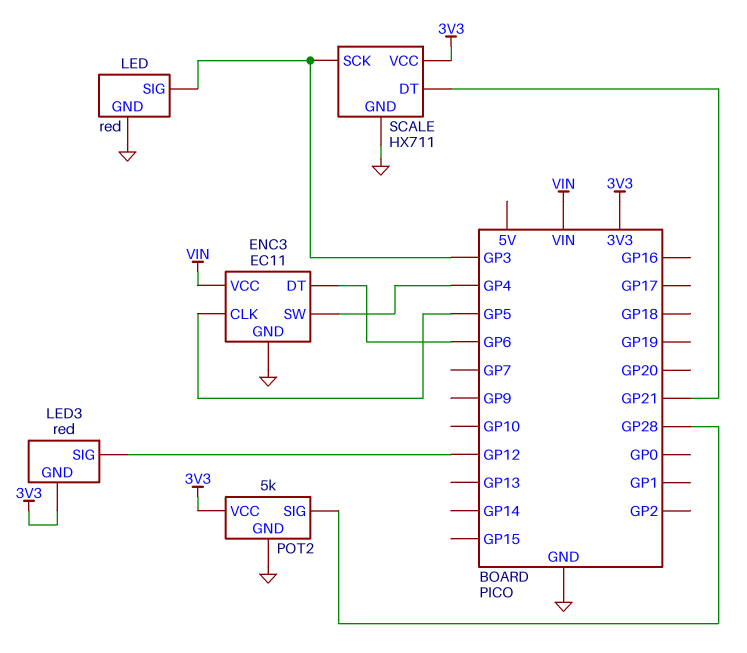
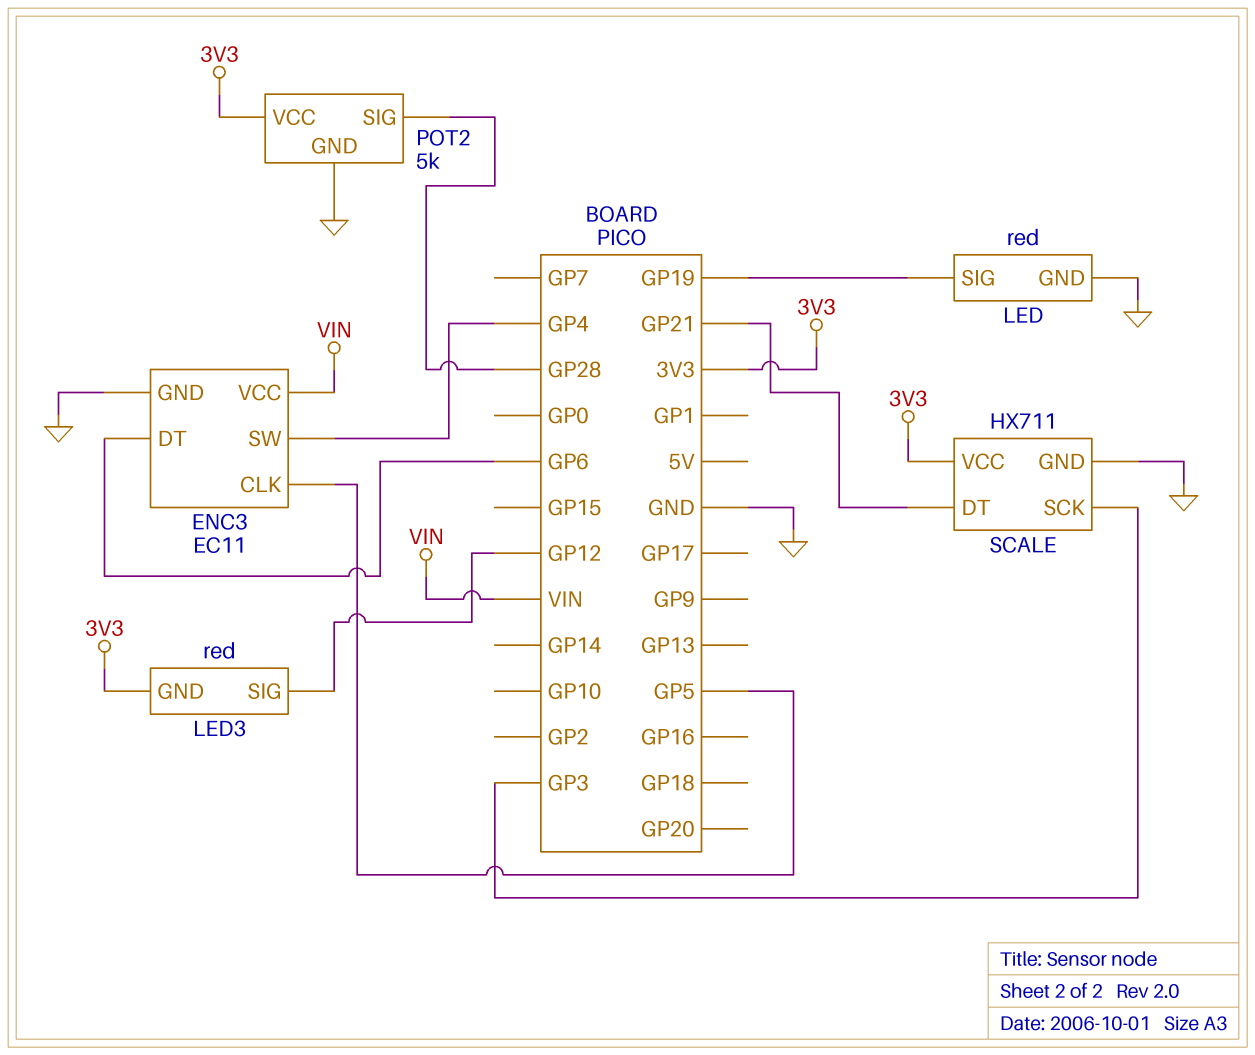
LED pin SIG: GP3 -> GP19

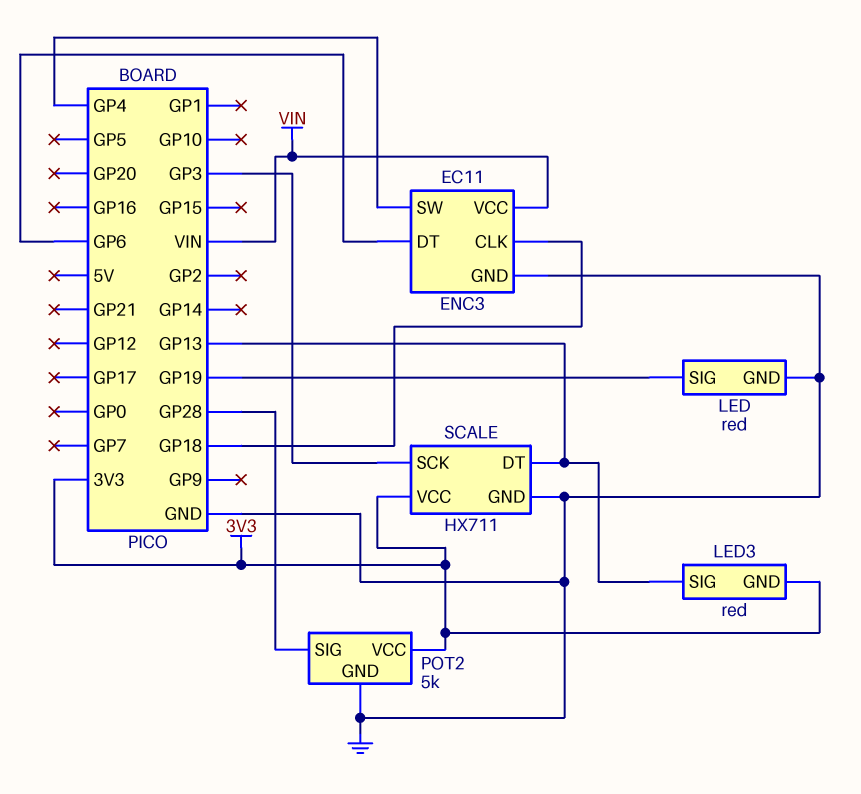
ENC3 pin CLK: GP5 -> GP18
LED3 pin SIG: GP12 -> GP13
SCALE pin DT: GP21 -> GP13

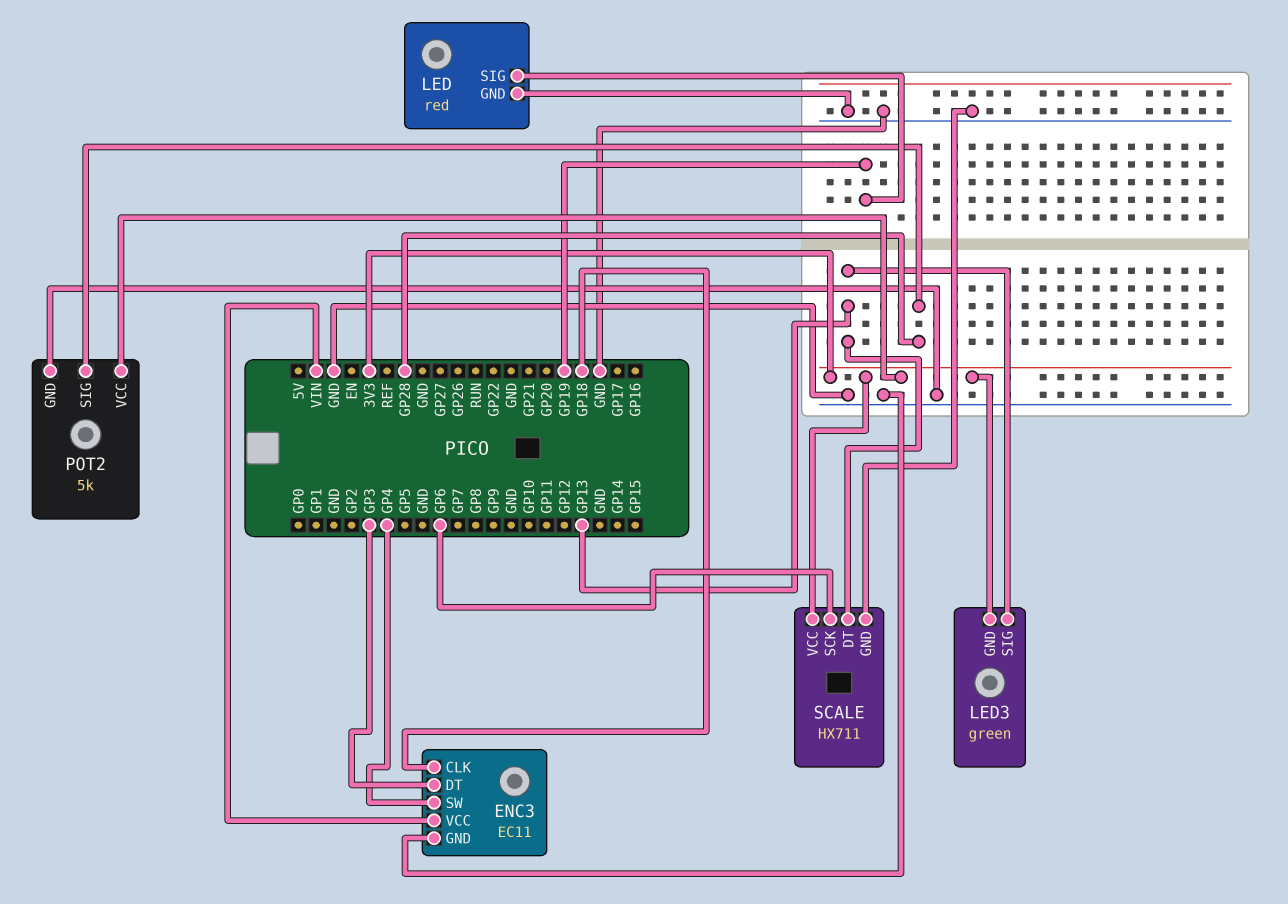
ENC3 pin DT: GP6 -> GP3
LED3: red -> green
SCALE pin SCK: GP3 -> GP6

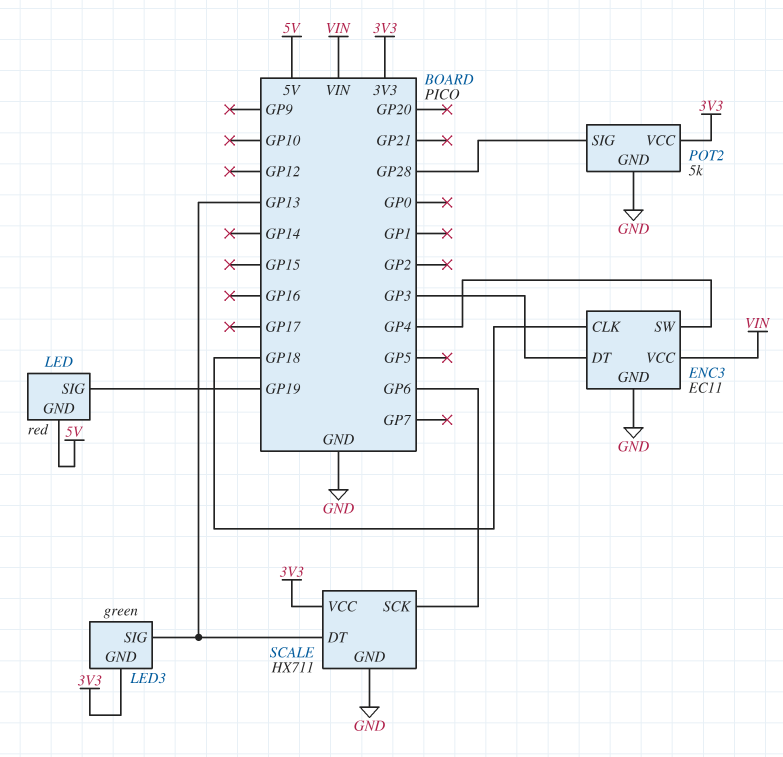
LED pin GND: GND -> 5V

